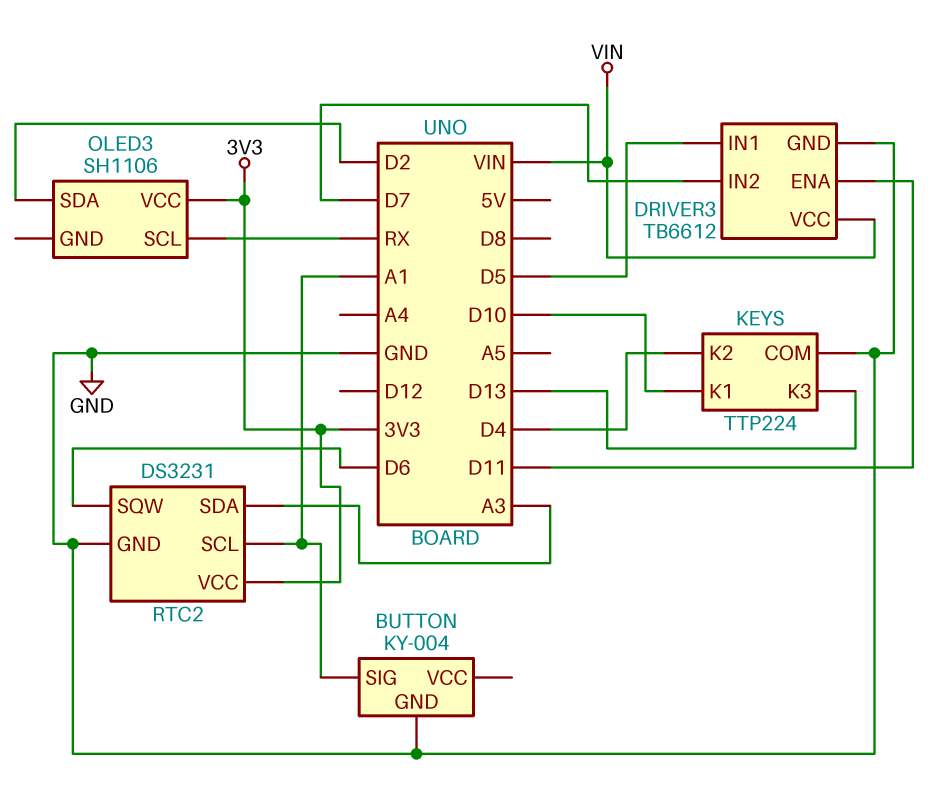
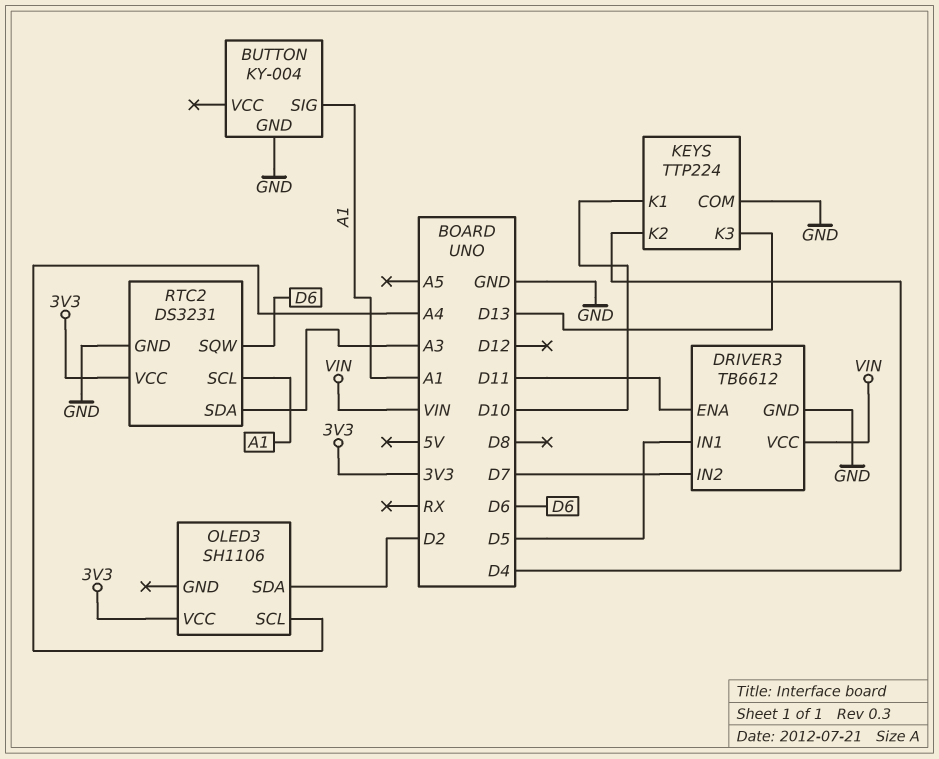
OLED3 pin SCL: RX -> A4

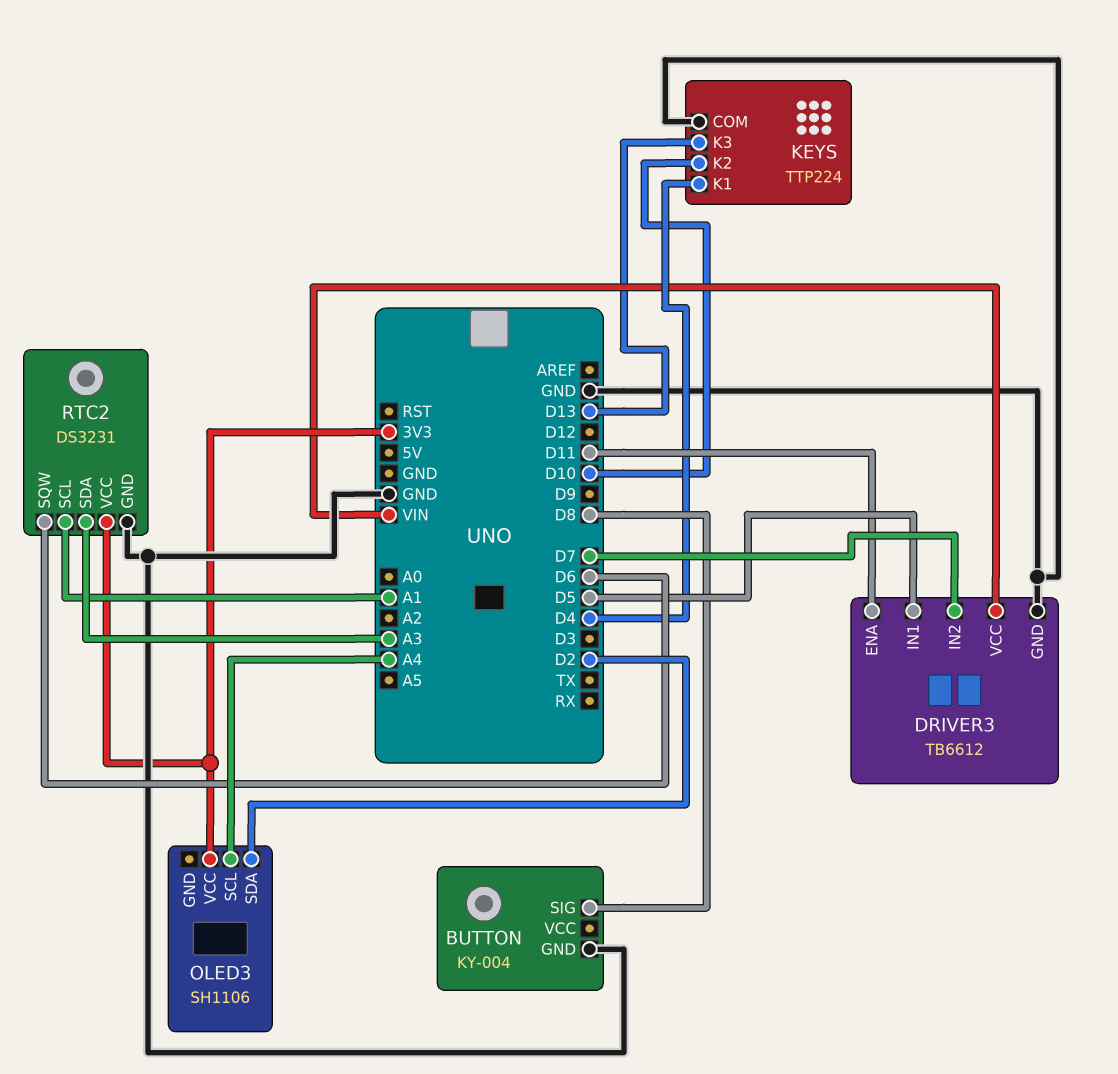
BUTTON pin SIG: A1 -> D8
KEYS pin K1: D10 -> D4
KEYS pin K2: D4 -> D10

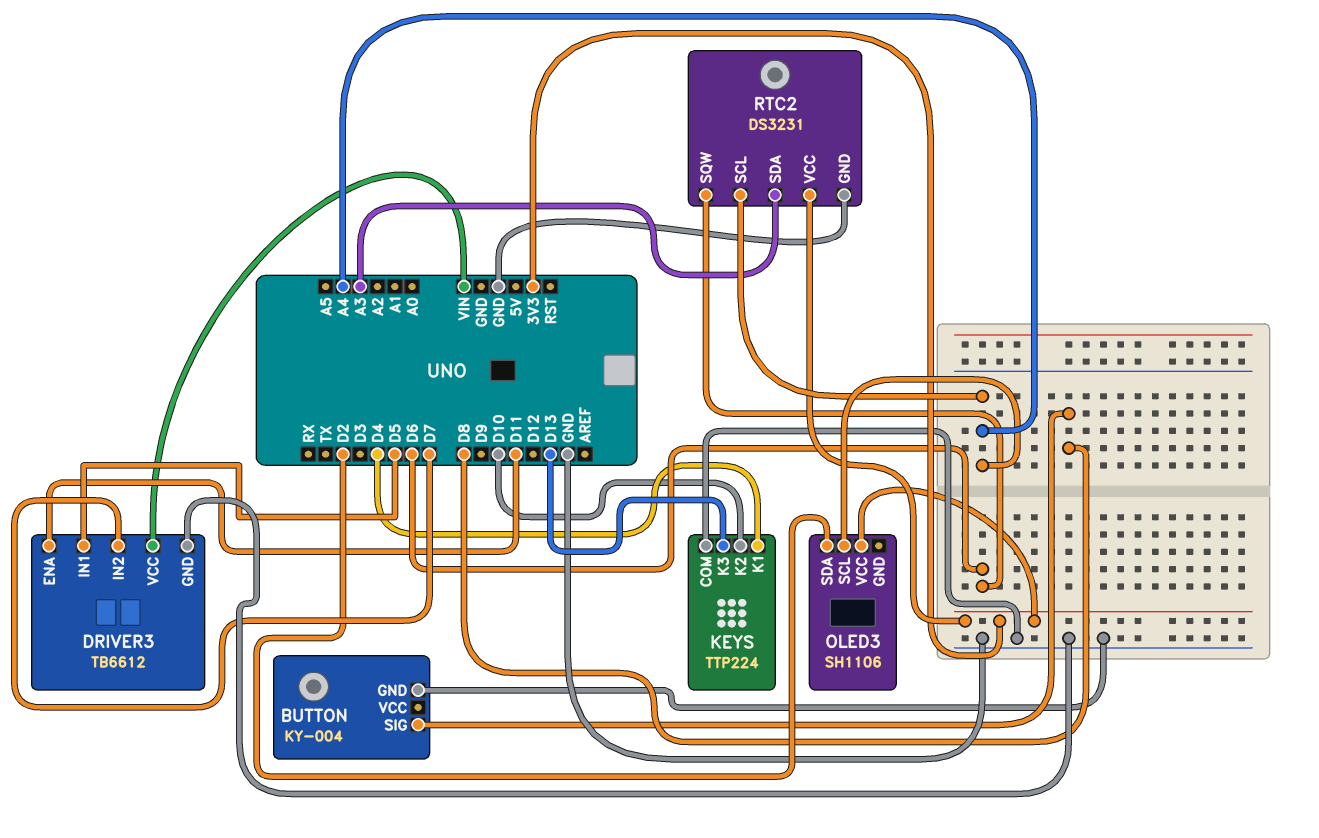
RTC2 pin SCL: A1 -> A4

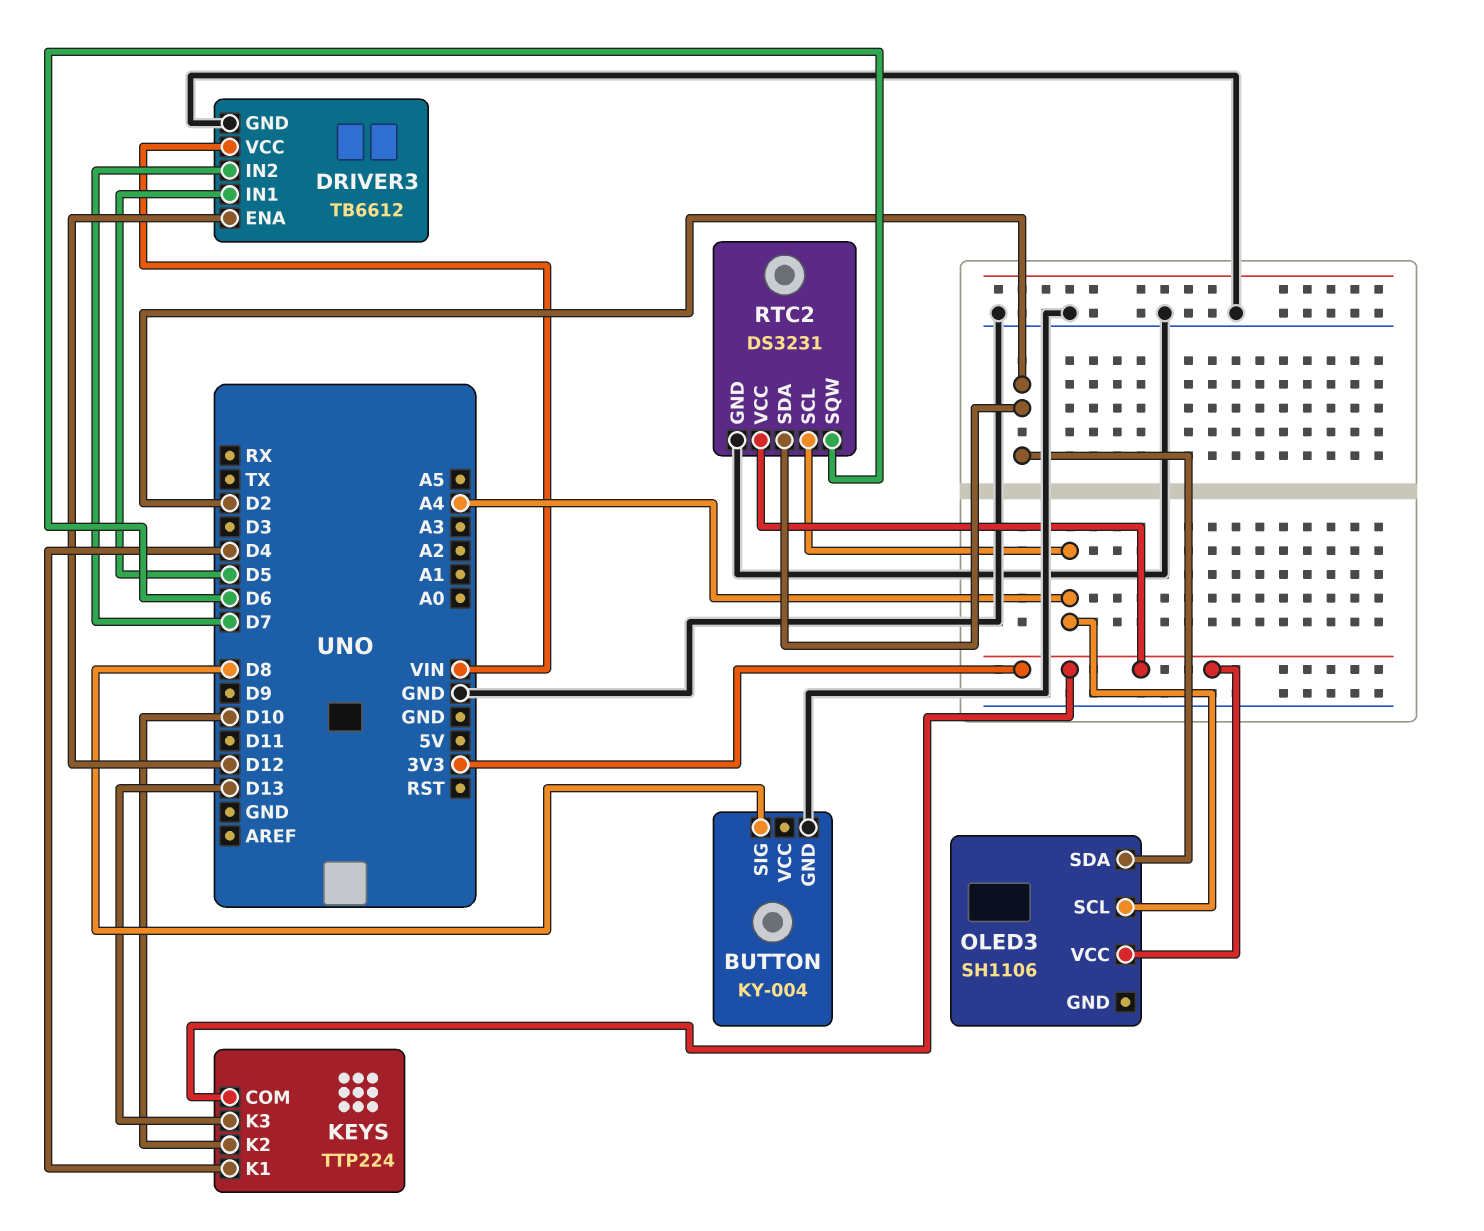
DRIVER3 pin ENA: D11 -> D12
KEYS pin COM: GND -> 3V3
RTC2 pin SDA: A3 -> D2

